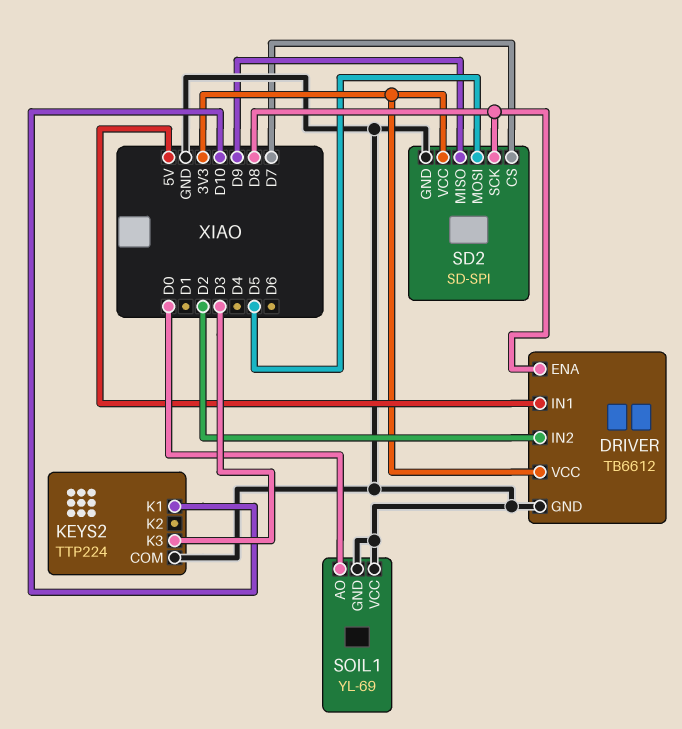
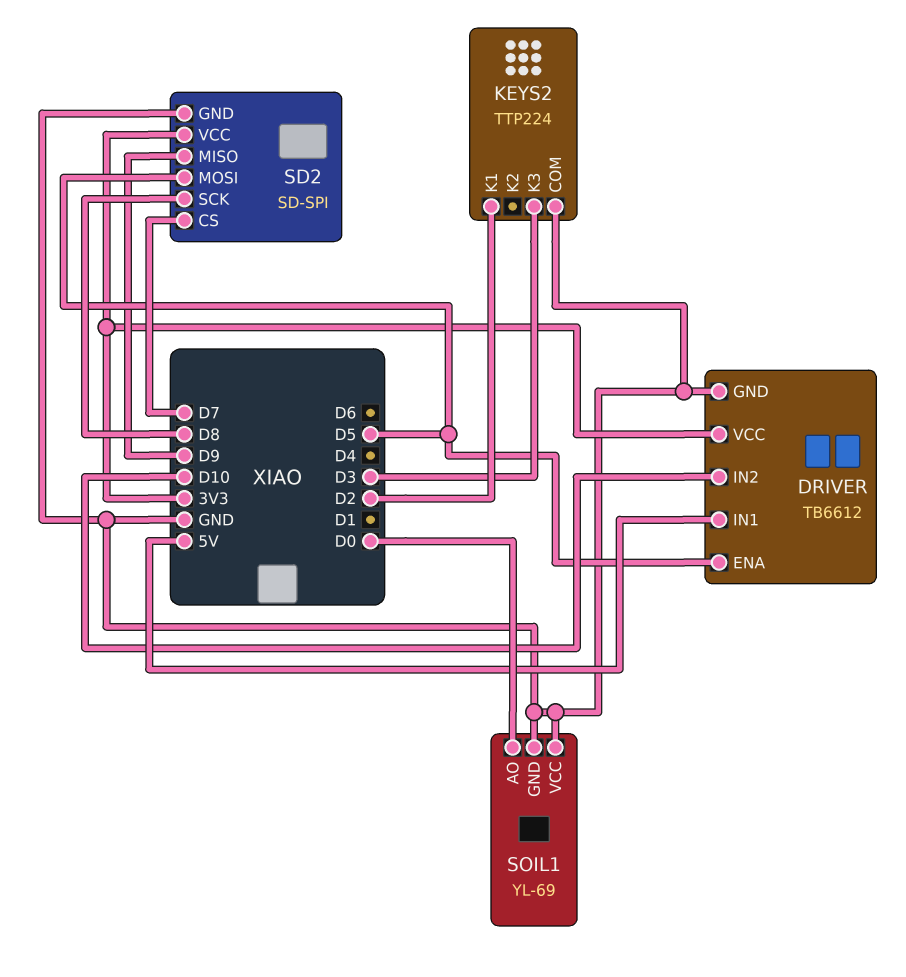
DRIVER pin ENA: D8 -> D5
DRIVER pin IN2: D2 -> D10
KEYS2 pin K1: D10 -> D2

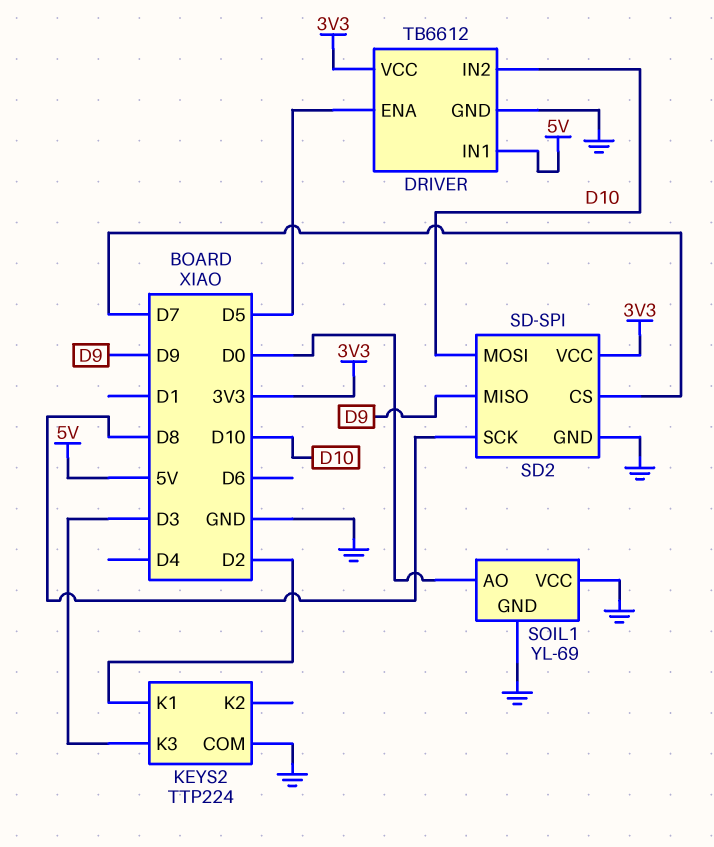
SD2 pin MOSI: D5 -> D10

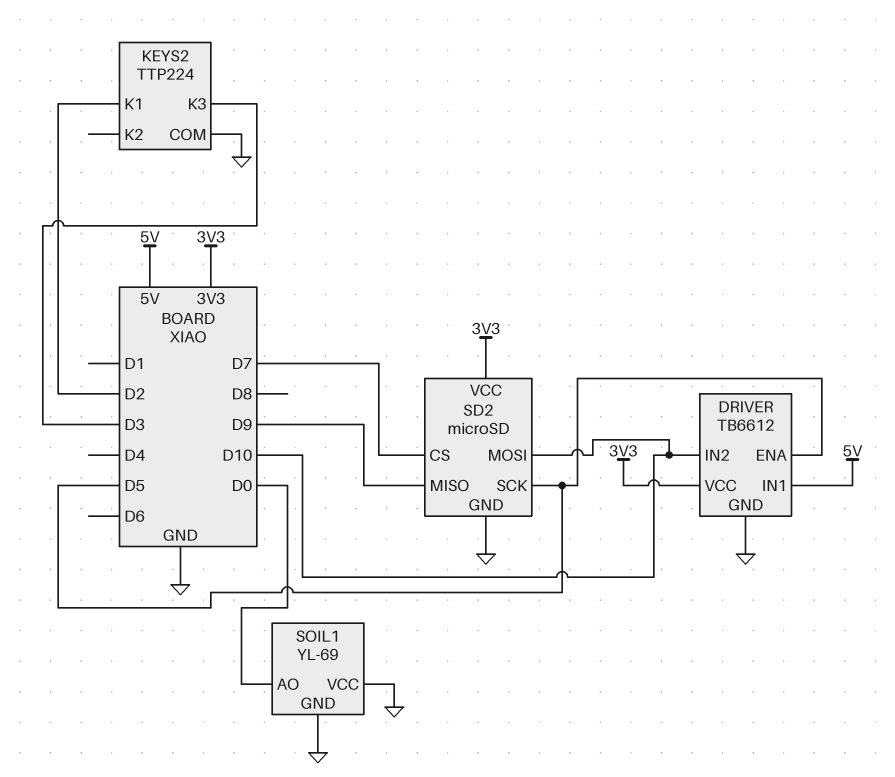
SD2: SD-SPI -> microSD
SD2 pin SCK: D8 -> D5

